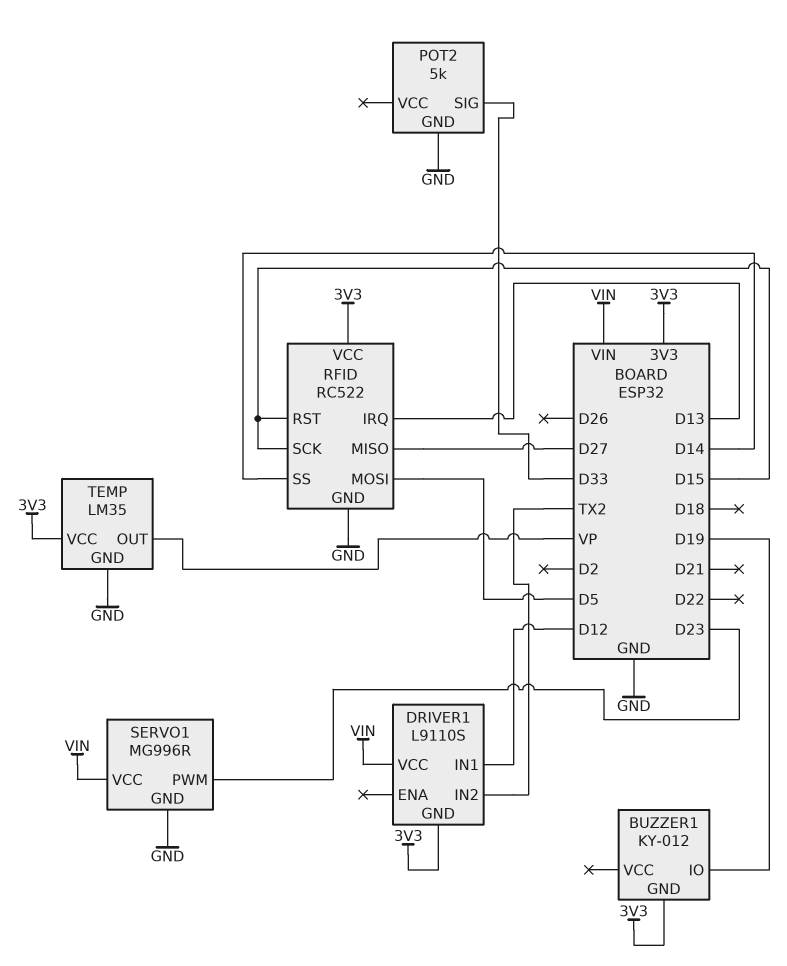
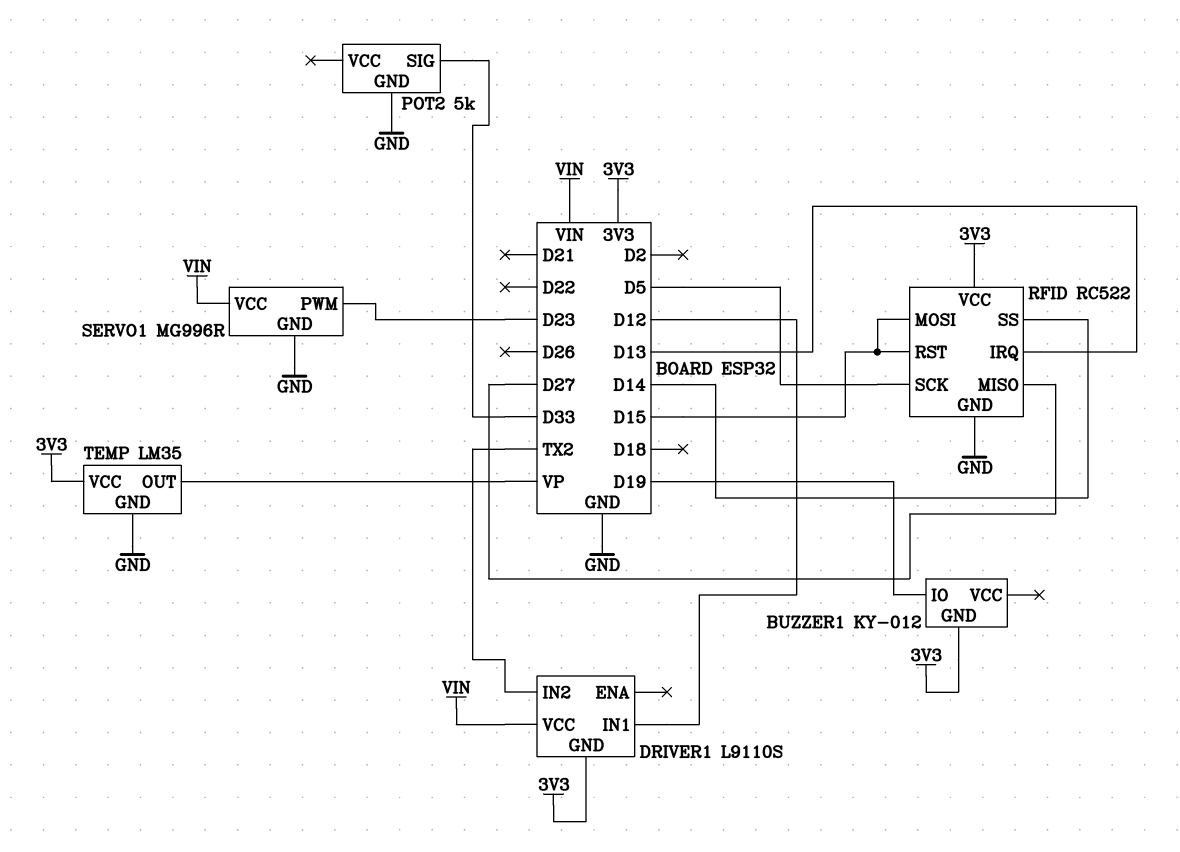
RFID pin MOSI: D5 -> D15
RFID pin SCK: D15 -> D5

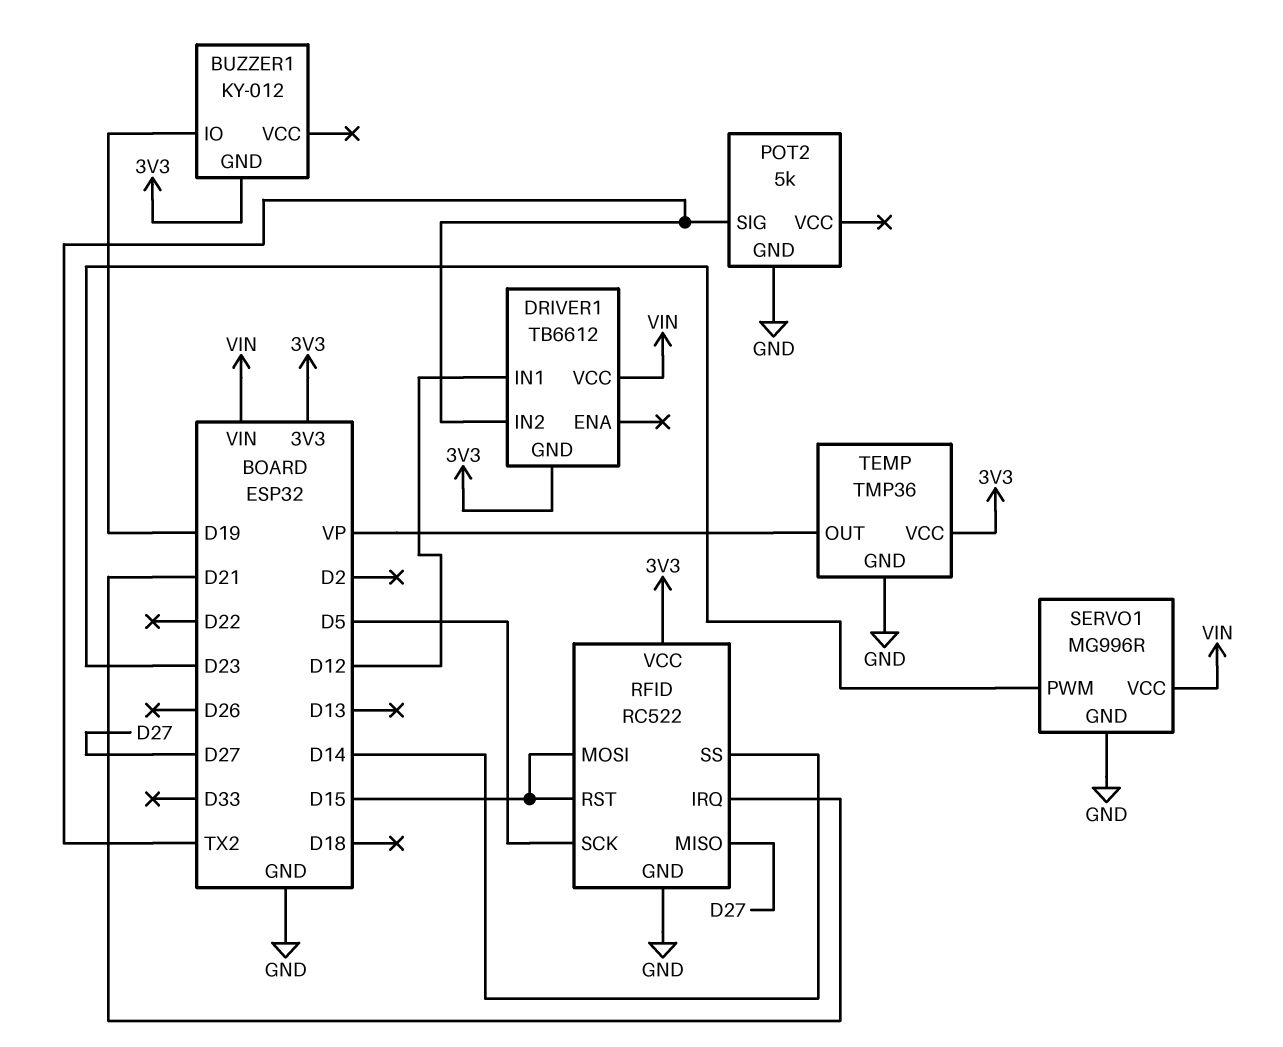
DRIVER1: L9110S -> TB6612
POT2 pin SIG: D33 -> TX2
RFID pin IRQ: D13 -> D21
TEMP: LM35 -> TMP36

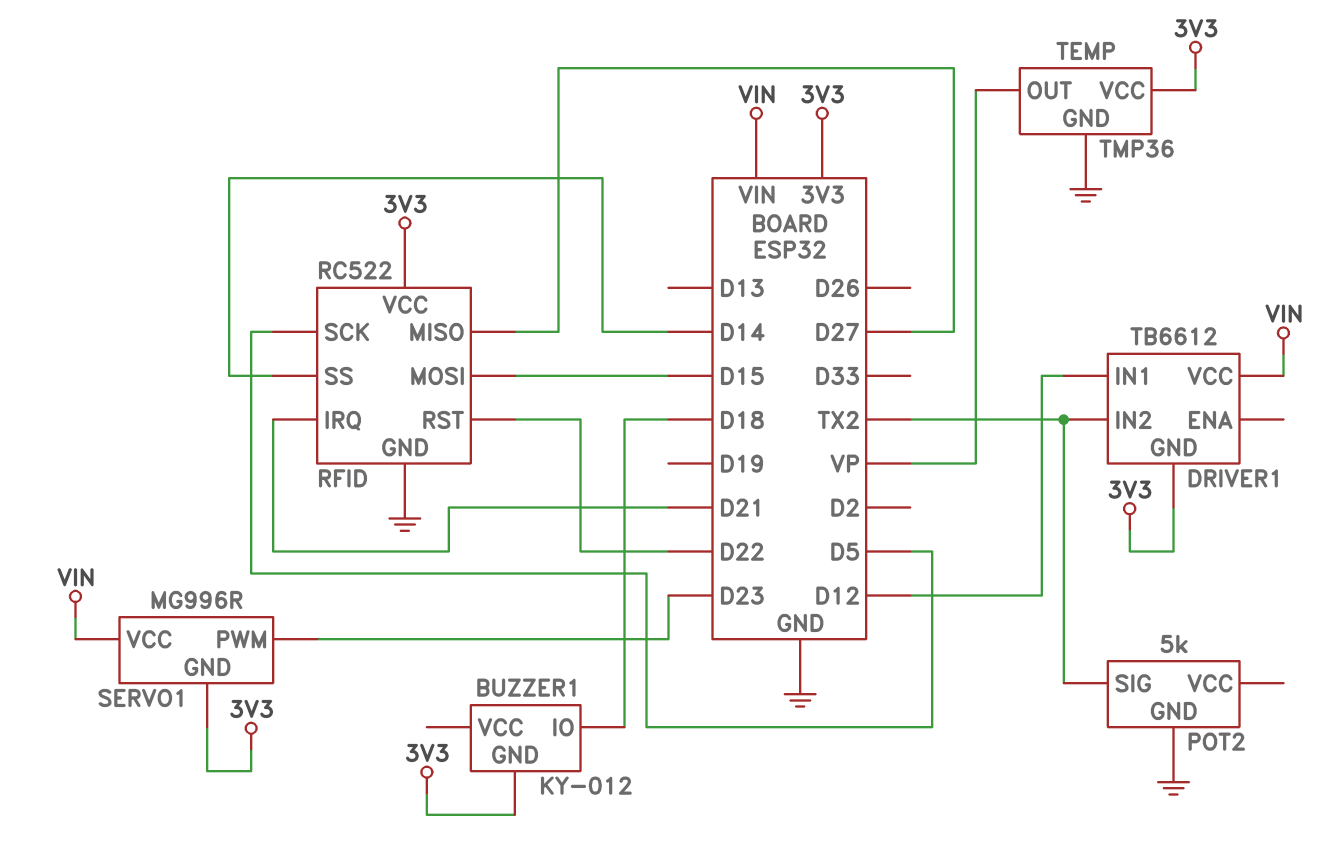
BUZZER1 pin IO: D19 -> D18
RFID pin RST: D15 -> D22
SERVO1 pin GND: GND -> 3V3

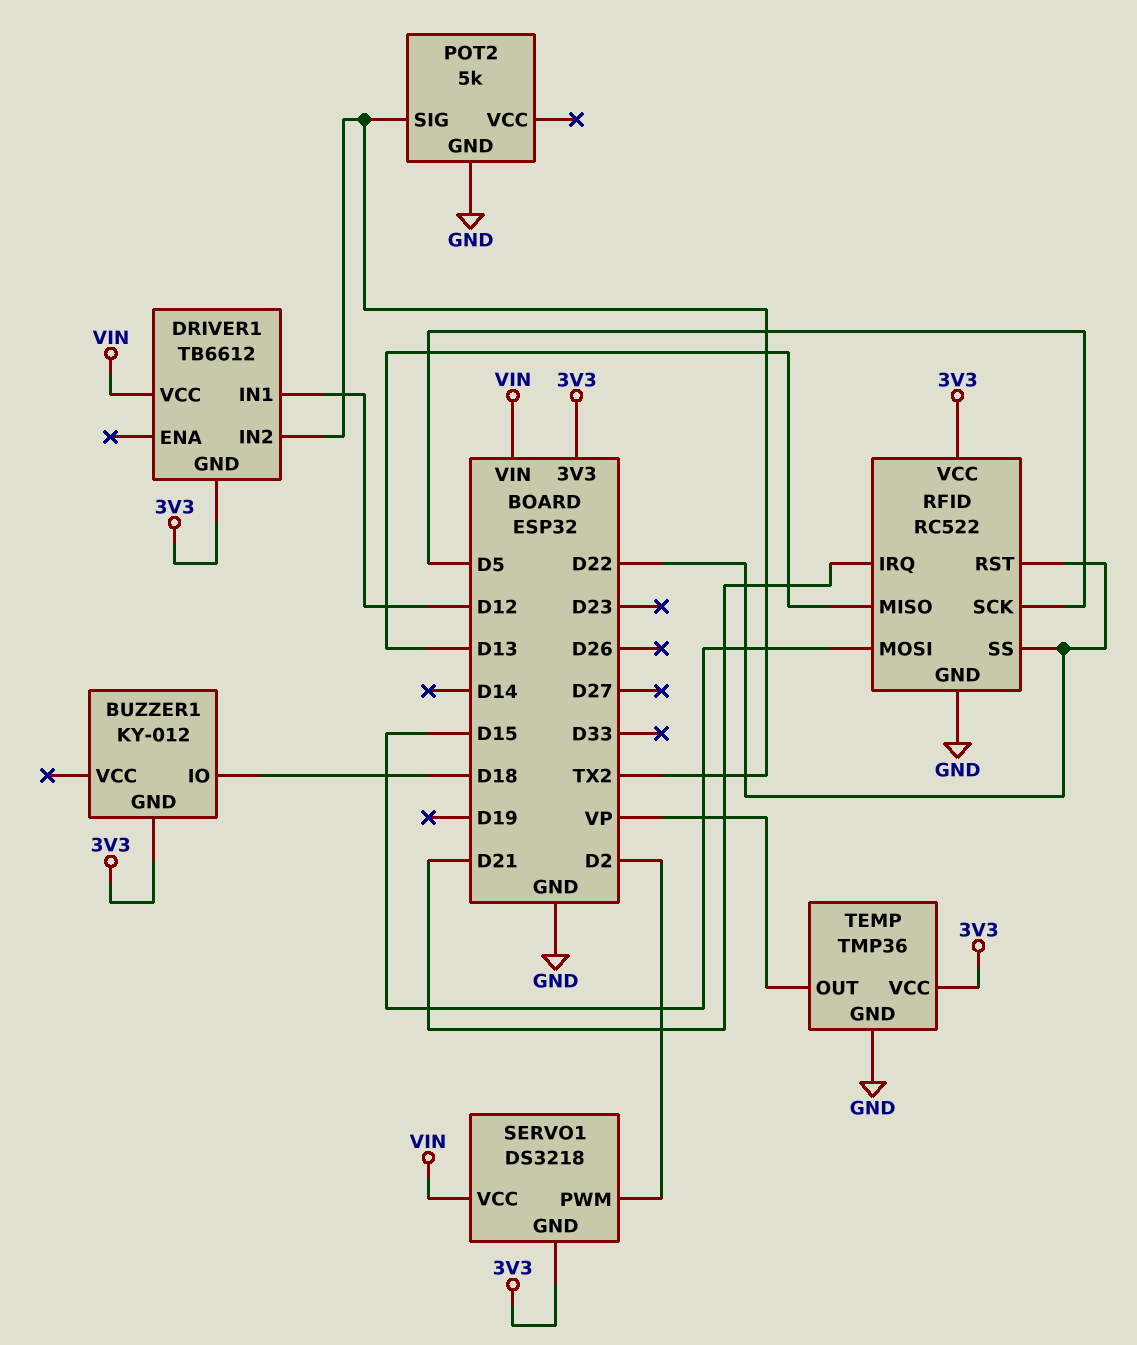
RFID pin MISO: D27 -> D13
RFID pin SS: D14 -> D22
SERVO1: MG996R -> DS3218
SERVO1 pin PWM: D23 -> D2

